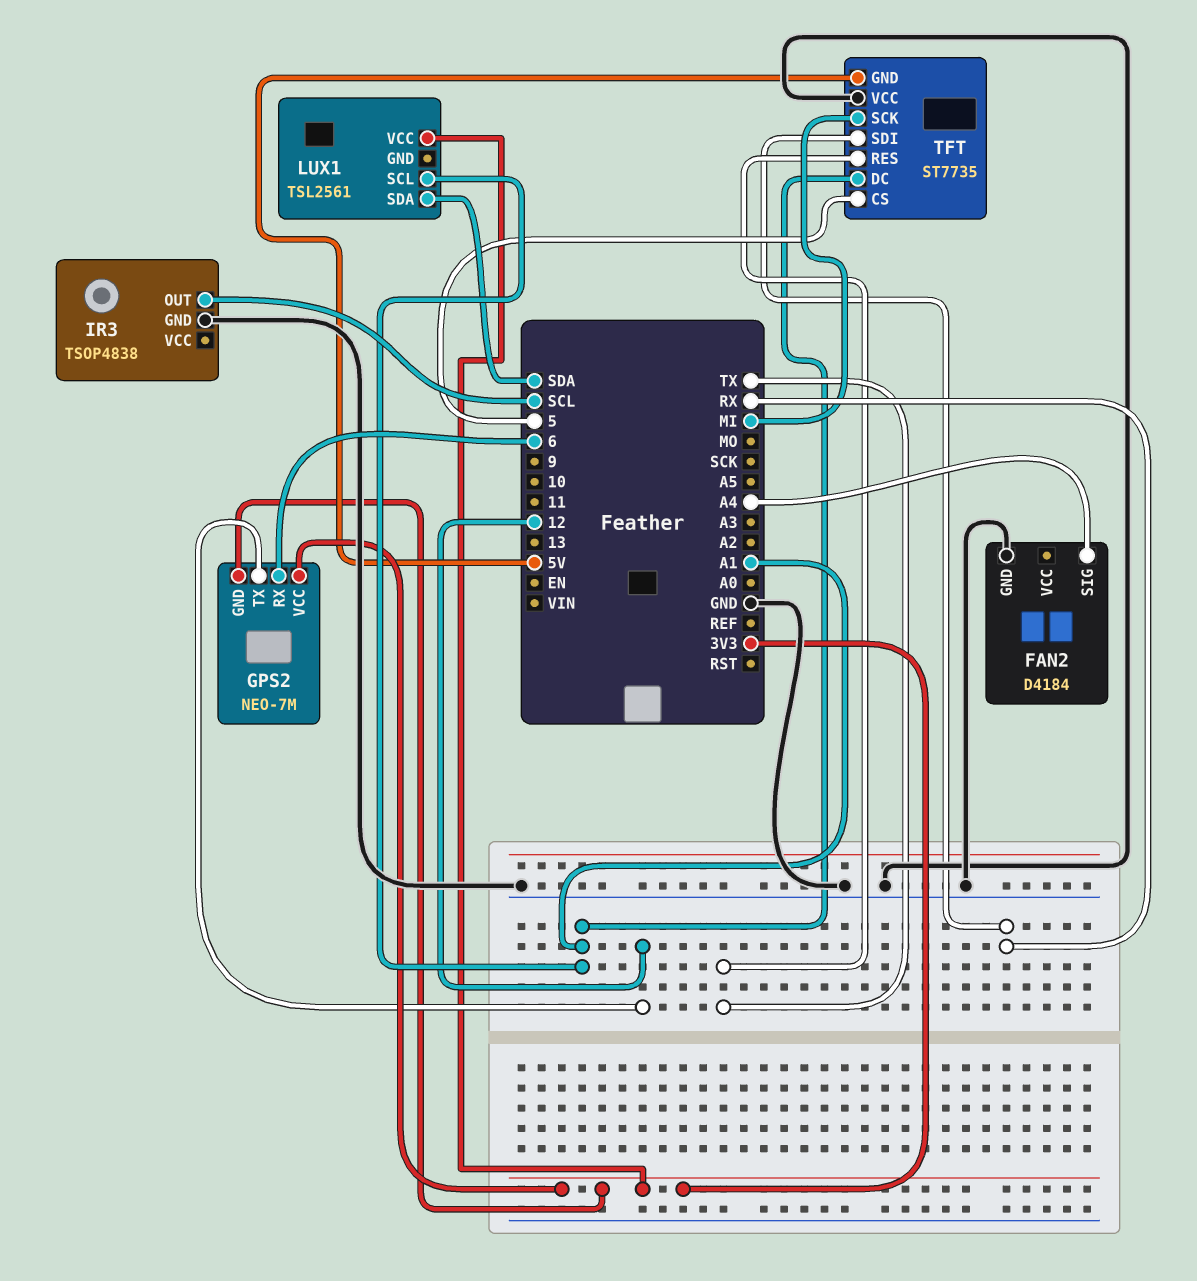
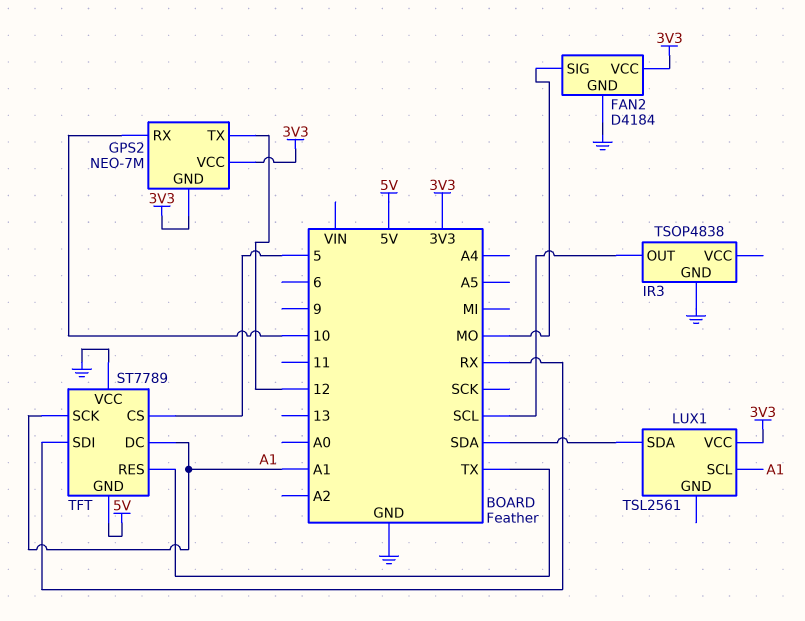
FAN2 pin SIG: A4 -> MO
FAN2 pin VCC: none -> 3V3
GPS2 pin RX: 6 -> 10
TFT: ST7735 -> ST7789
TFT pin SCK: MI -> A1

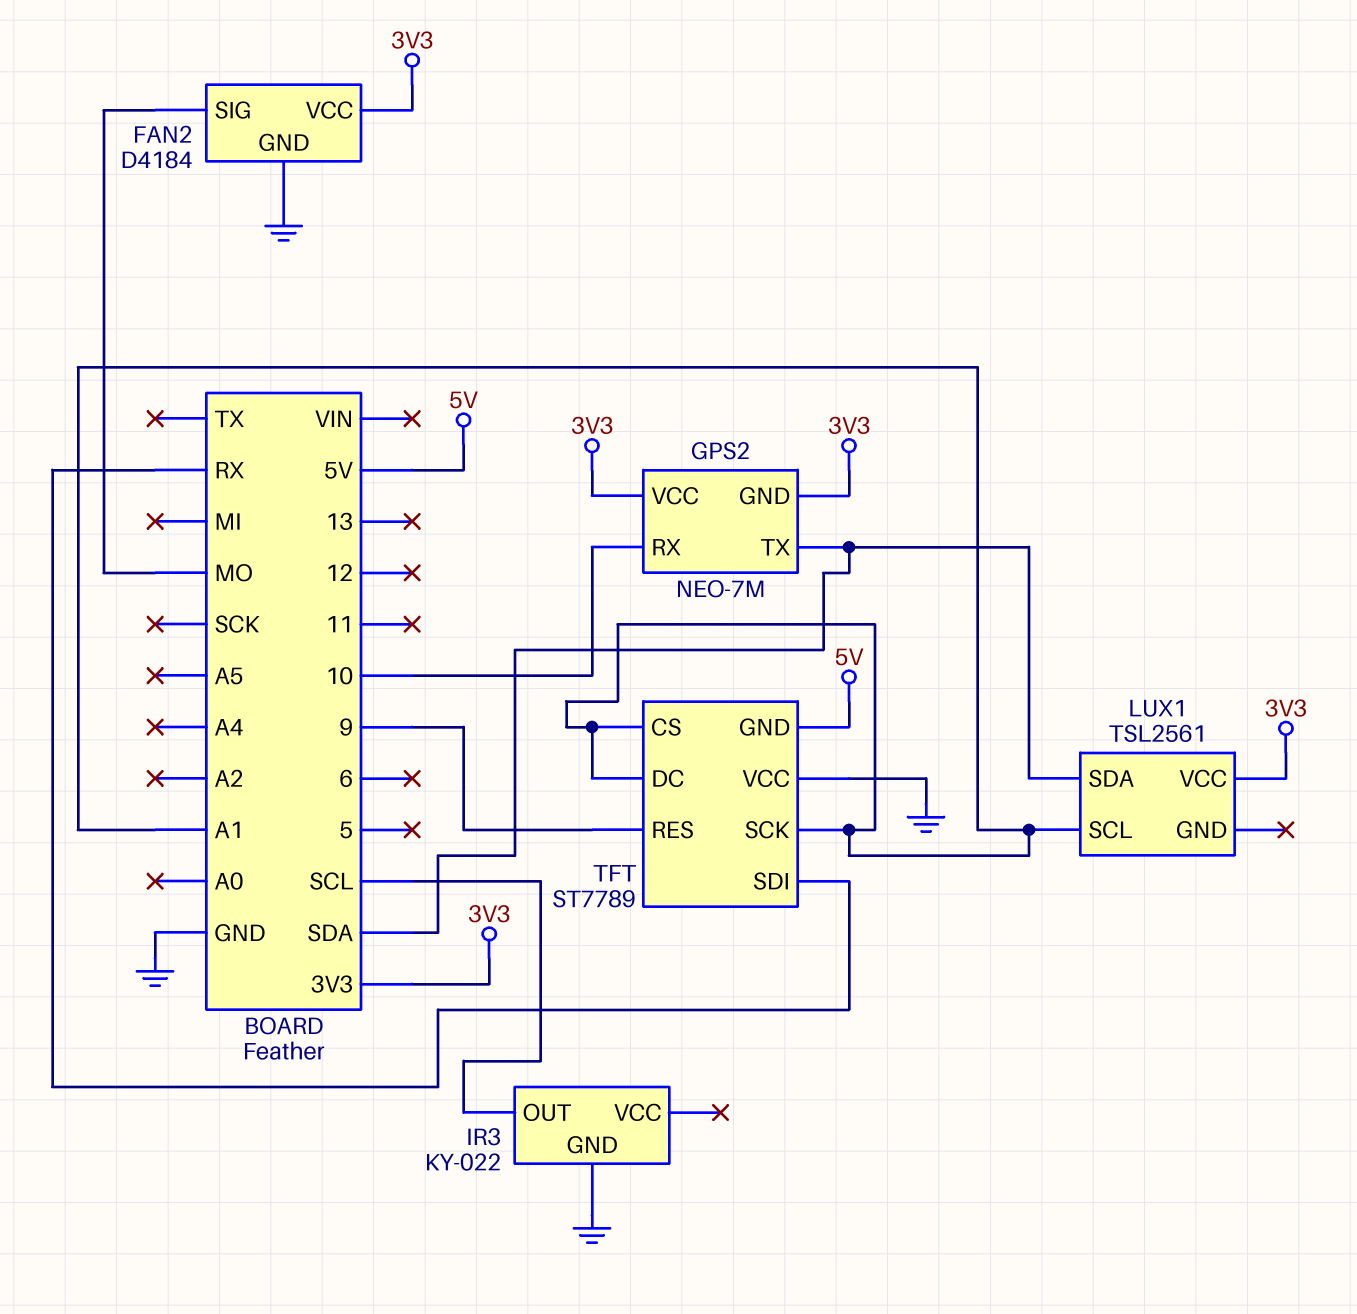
GPS2 pin TX: 12 -> SDA
IR3: TSOP4838 -> KY-022
TFT pin CS: 5 -> A1
TFT pin RES: TX -> 9

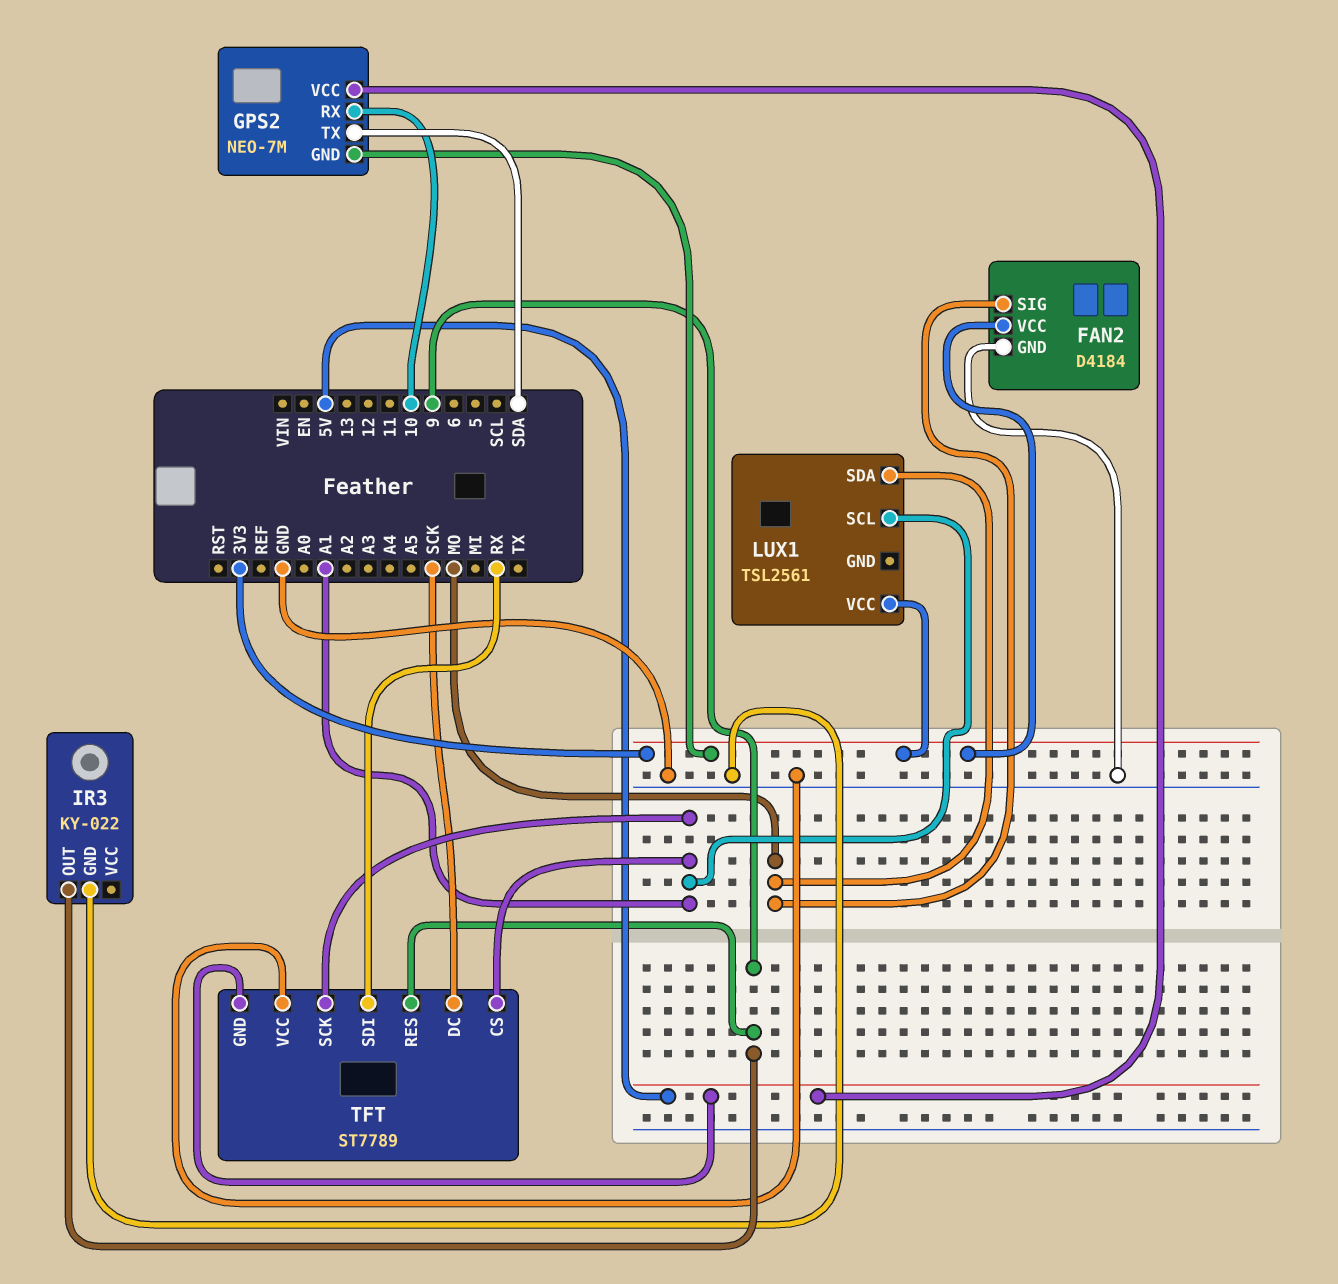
GPS2 pin VCC: 3V3 -> 5V
IR3 pin OUT: SCL -> 9
LUX1 pin SDA: SDA -> MO
TFT pin DC: A1 -> SCK

